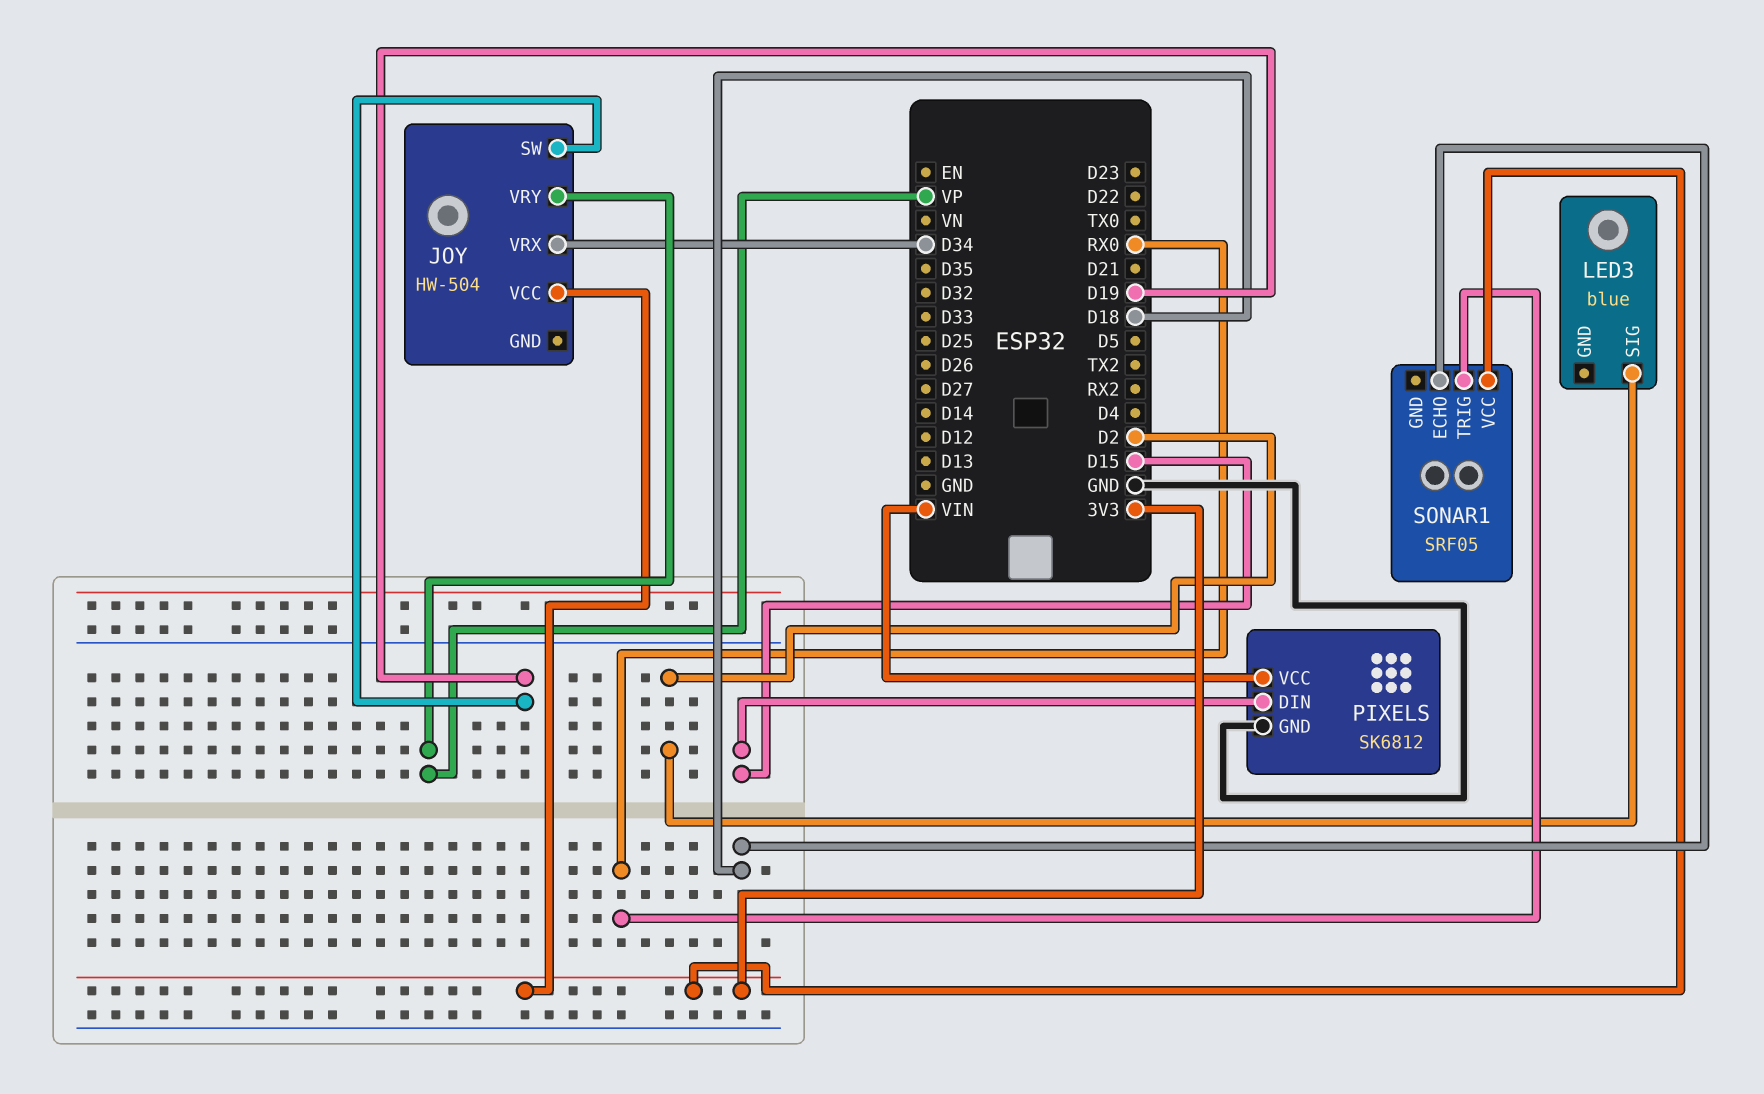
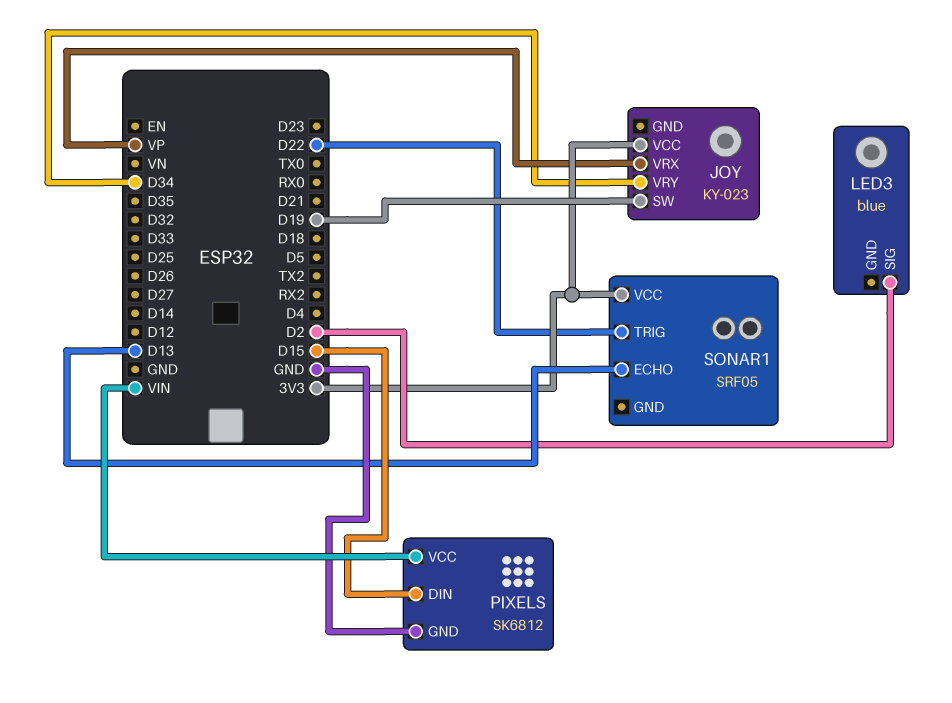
JOY: HW-504 -> KY-023
JOY pin VRX: D34 -> VP
JOY pin VRY: VP -> D34
SONAR1 pin ECHO: D18 -> D13
SONAR1 pin TRIG: RX0 -> D22

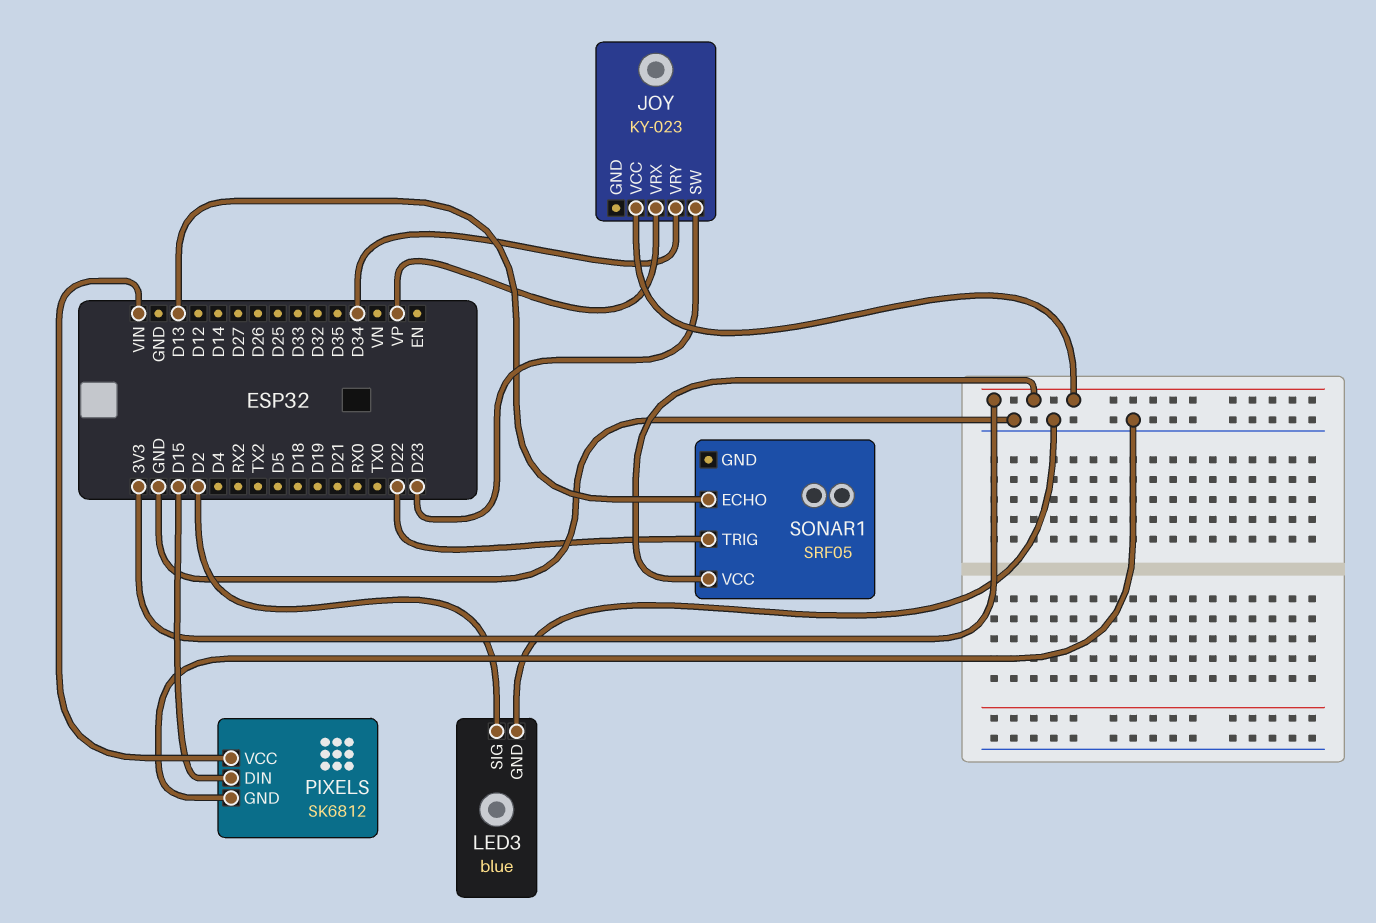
JOY pin SW: D19 -> D23
LED3 pin GND: none -> GND

